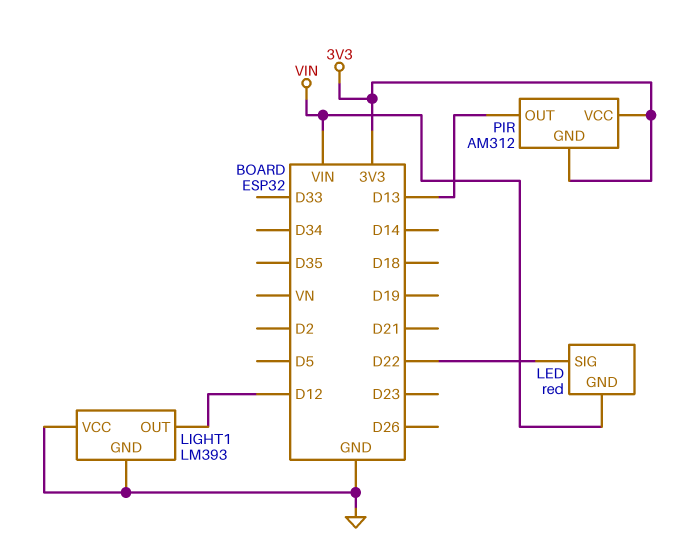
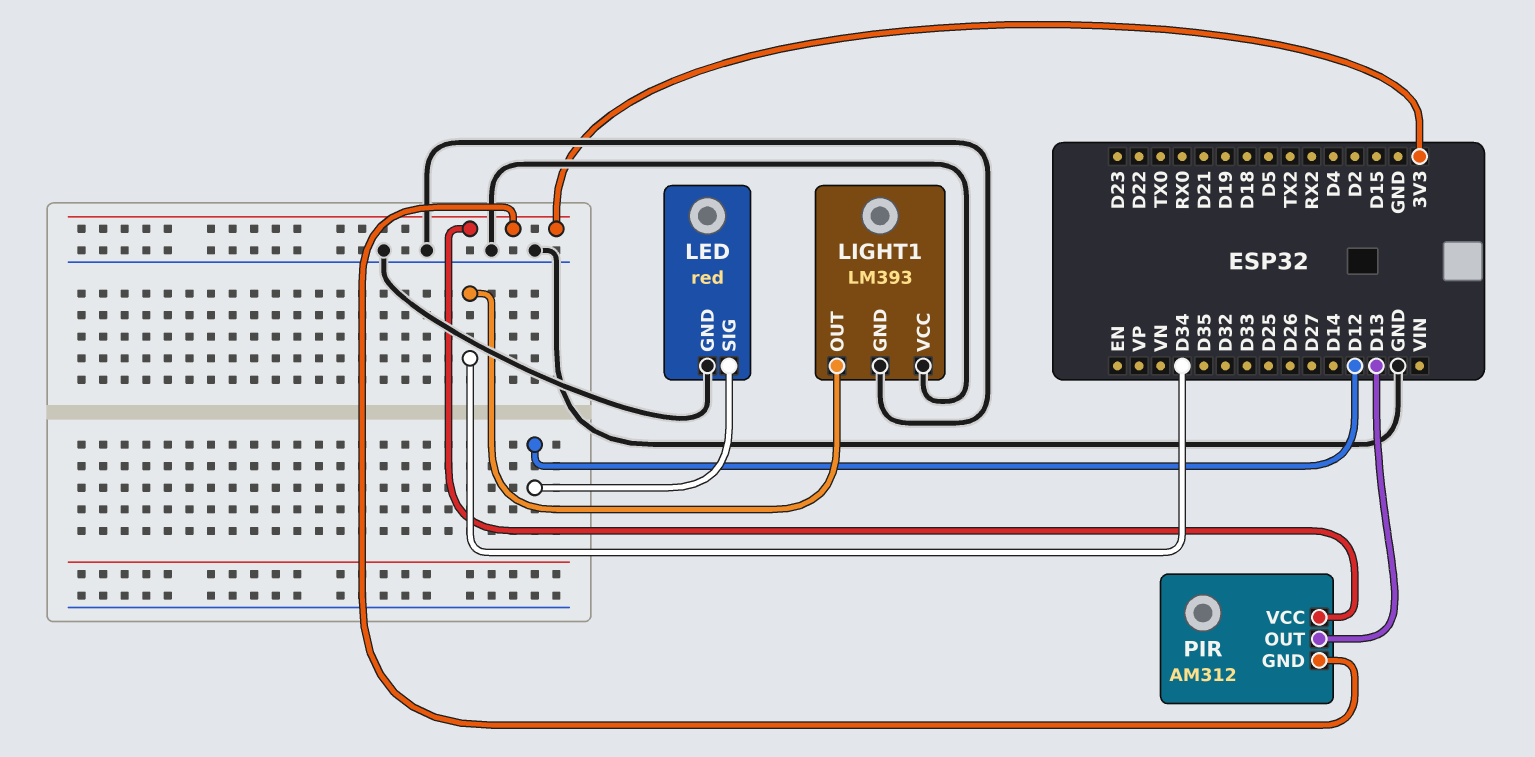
LED pin GND: VIN -> GND
LED pin SIG: D22 -> D12
LIGHT1 pin OUT: D12 -> D34

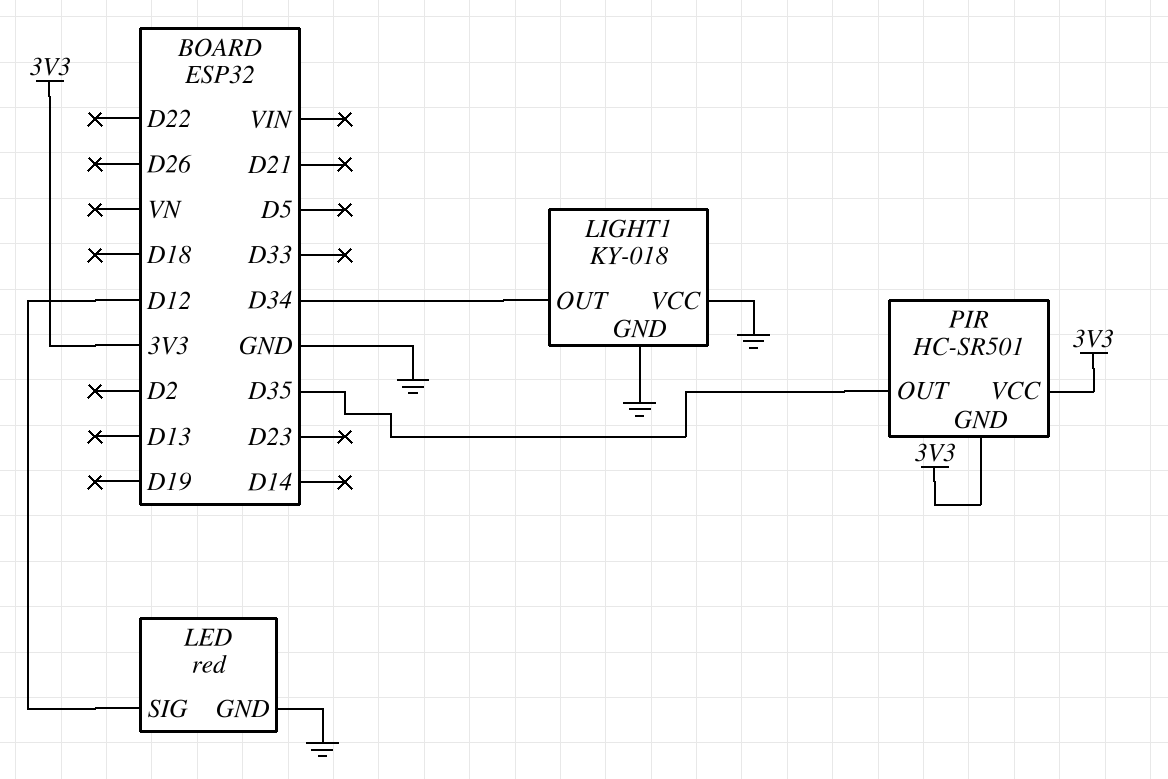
LIGHT1: LM393 -> KY-018
PIR: AM312 -> HC-SR501
PIR pin OUT: D13 -> D35

